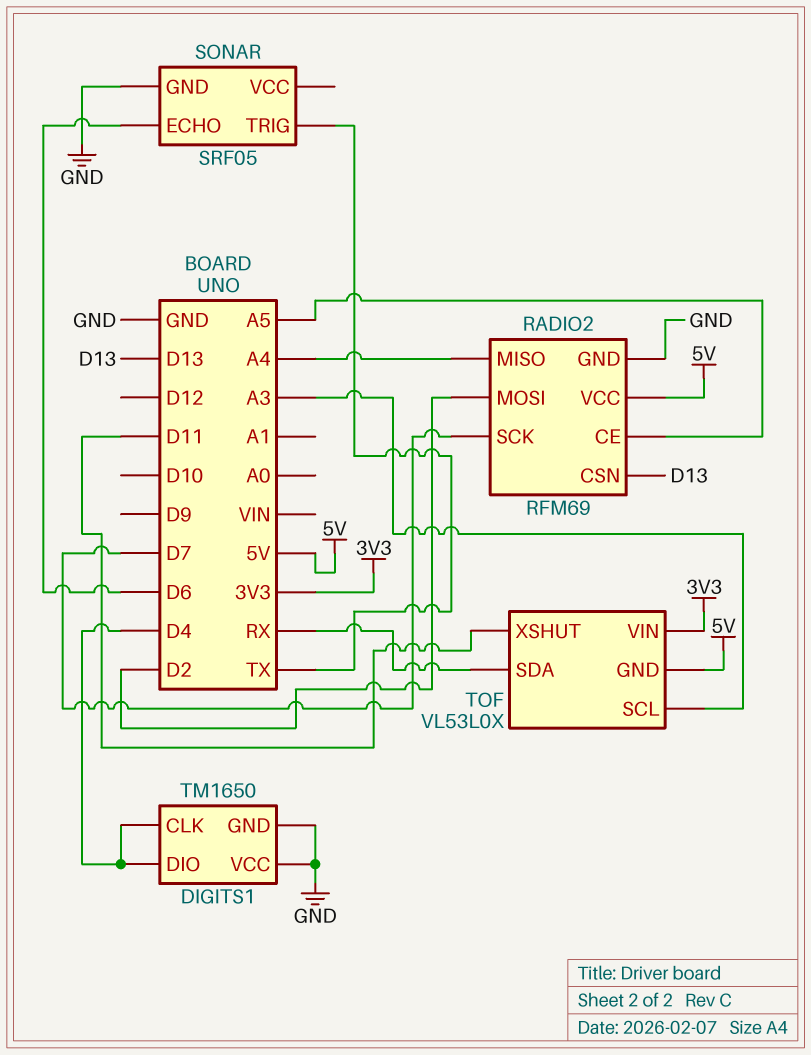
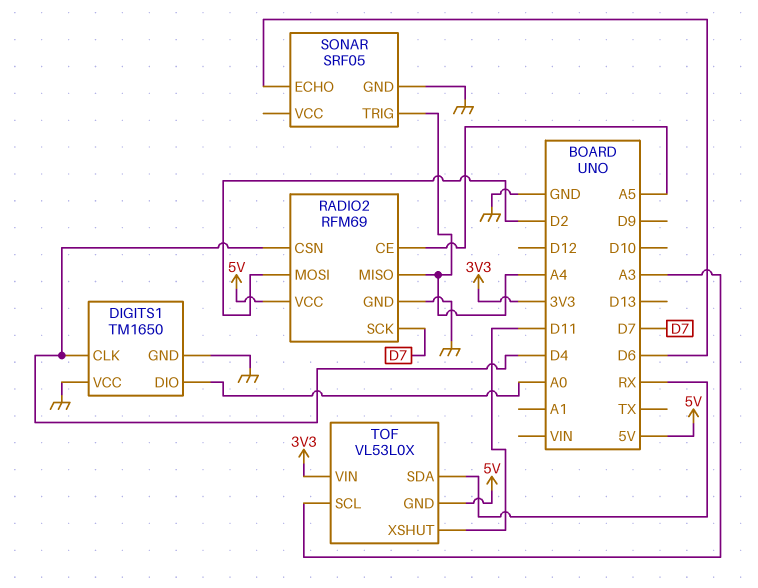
DIGITS1 pin DIO: D4 -> A0
RADIO2 pin CSN: D13 -> D4
SONAR pin TRIG: TX -> A4

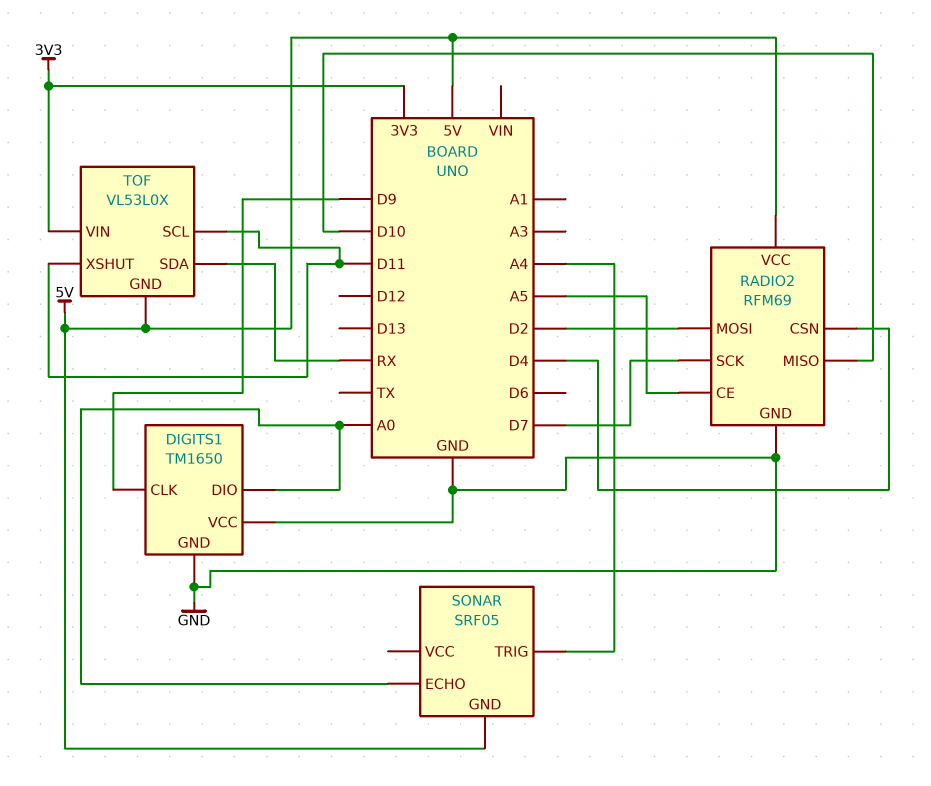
DIGITS1 pin CLK: D4 -> D9
RADIO2 pin MISO: A4 -> D10
SONAR pin ECHO: D6 -> A0
SONAR pin GND: GND -> 5V
TOF pin SCL: A3 -> D11

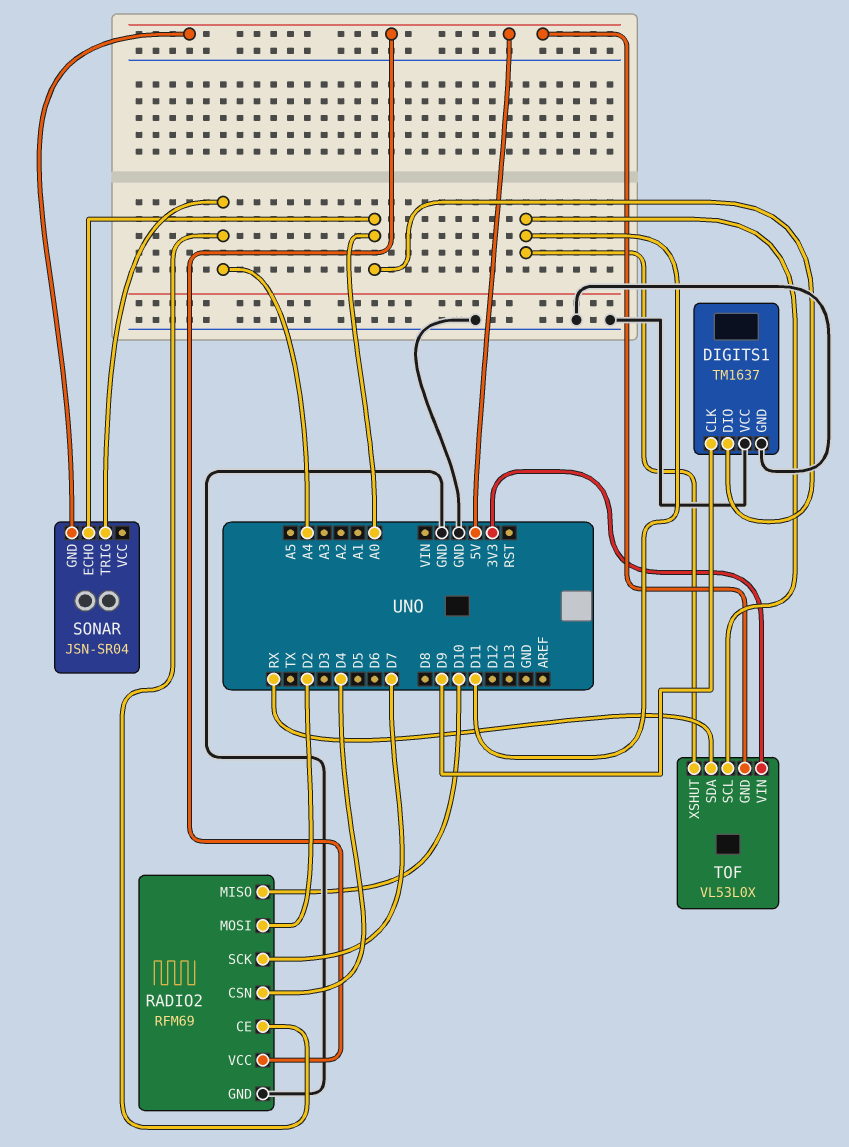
DIGITS1: TM1650 -> TM1637
RADIO2 pin CE: A5 -> A4
SONAR: SRF05 -> JSN-SR04

